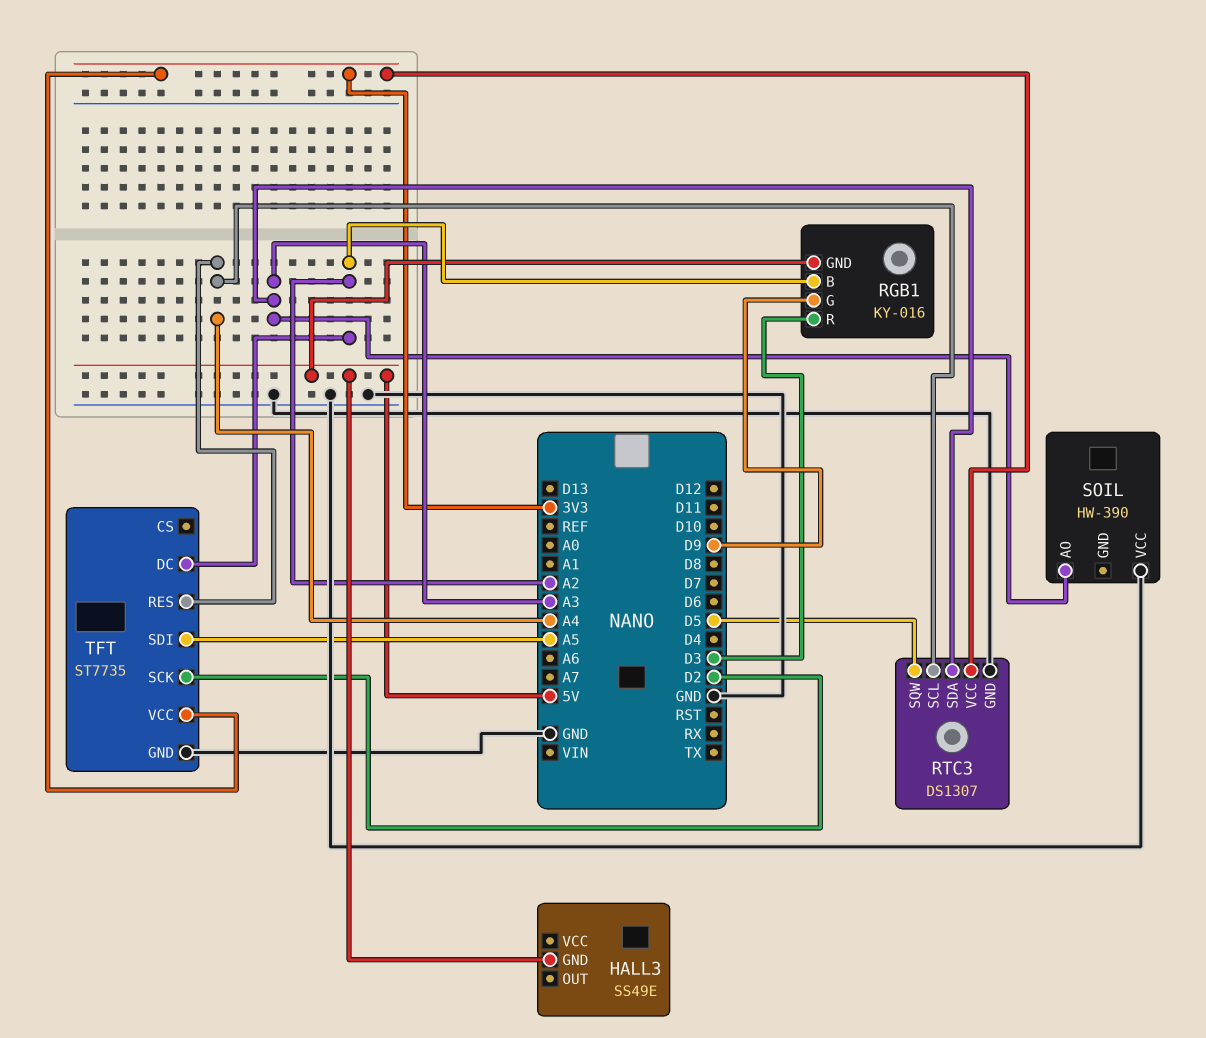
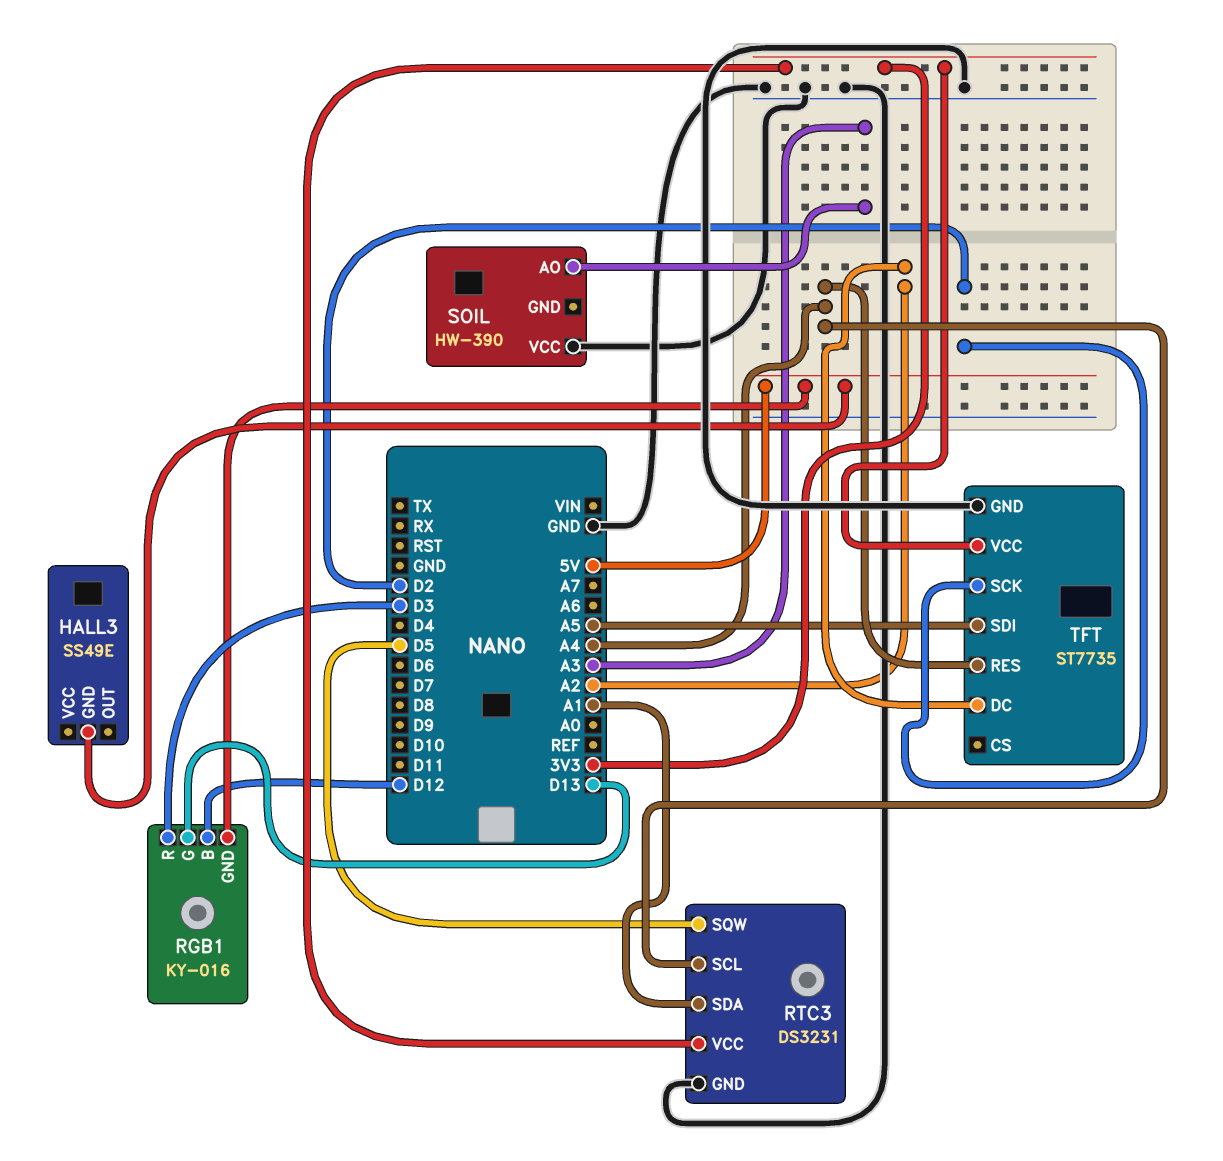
RGB1 pin B: A2 -> D12
RGB1 pin G: D9 -> D13
RTC3: DS1307 -> DS3231
RTC3 pin SDA: A3 -> A1

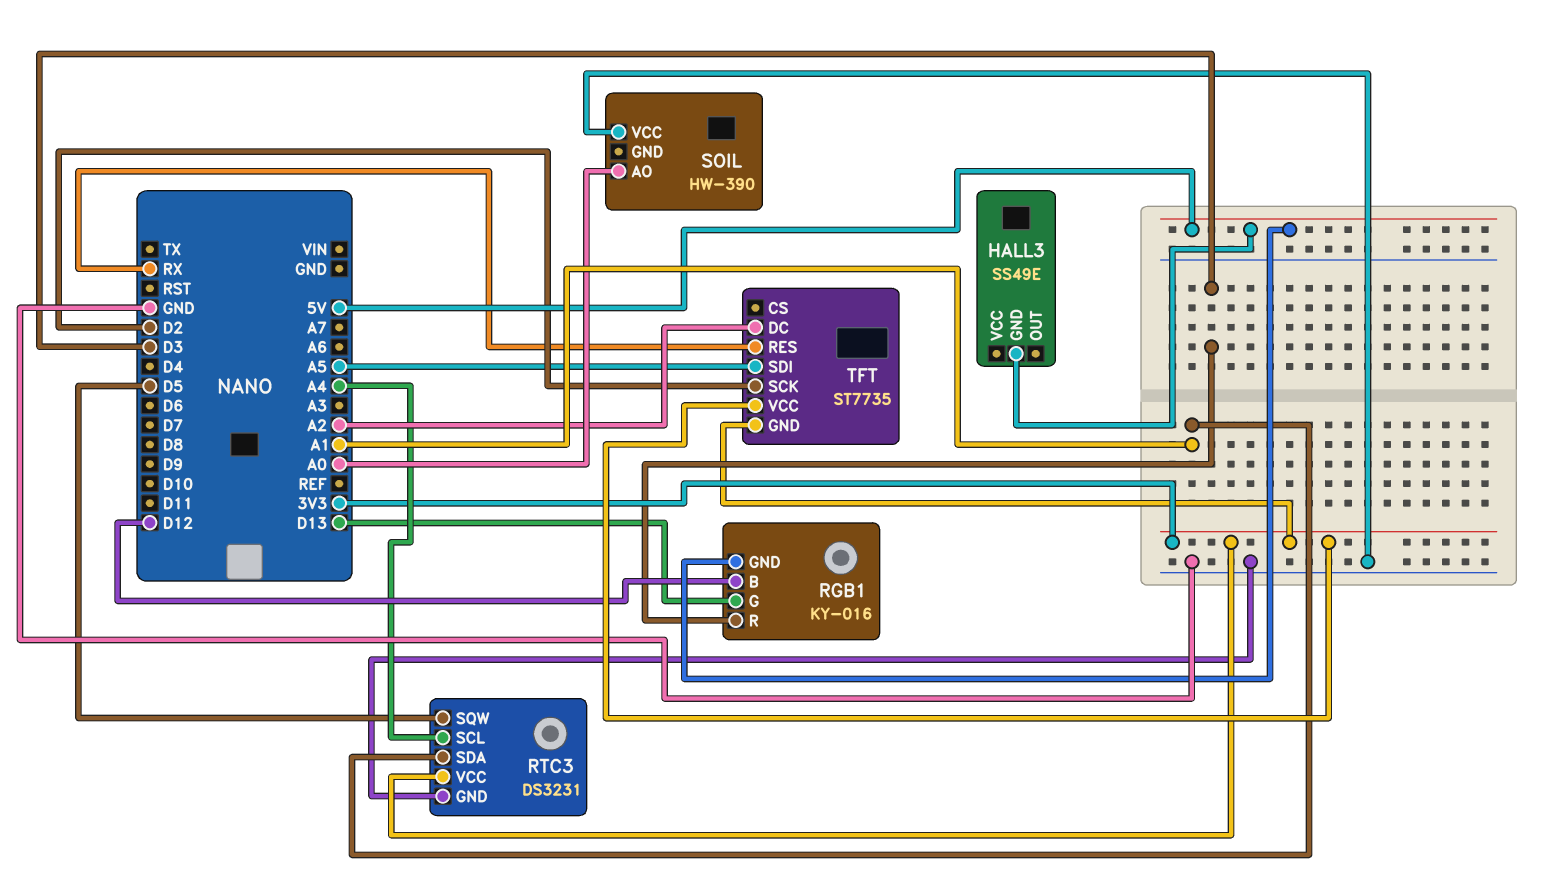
SOIL pin AO: A3 -> A0
TFT pin GND: GND -> 3V3
TFT pin RES: A4 -> RX

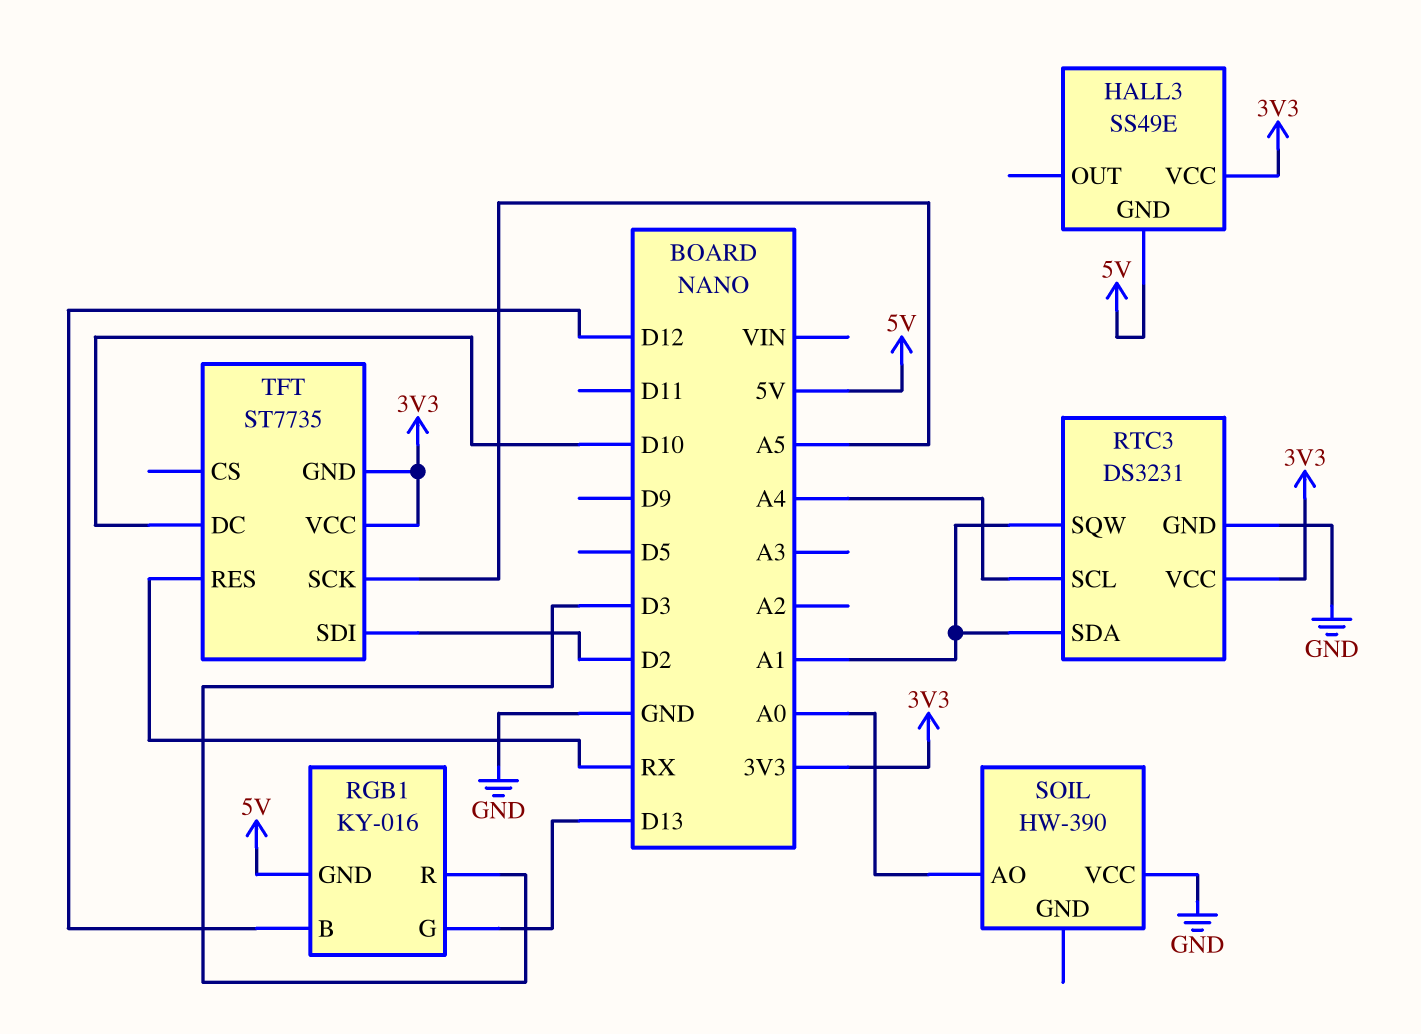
HALL3 pin VCC: none -> 3V3
RTC3 pin SQW: D5 -> A1
TFT pin DC: A2 -> D10
TFT pin SCK: D2 -> A5
TFT pin SDI: A5 -> D2

